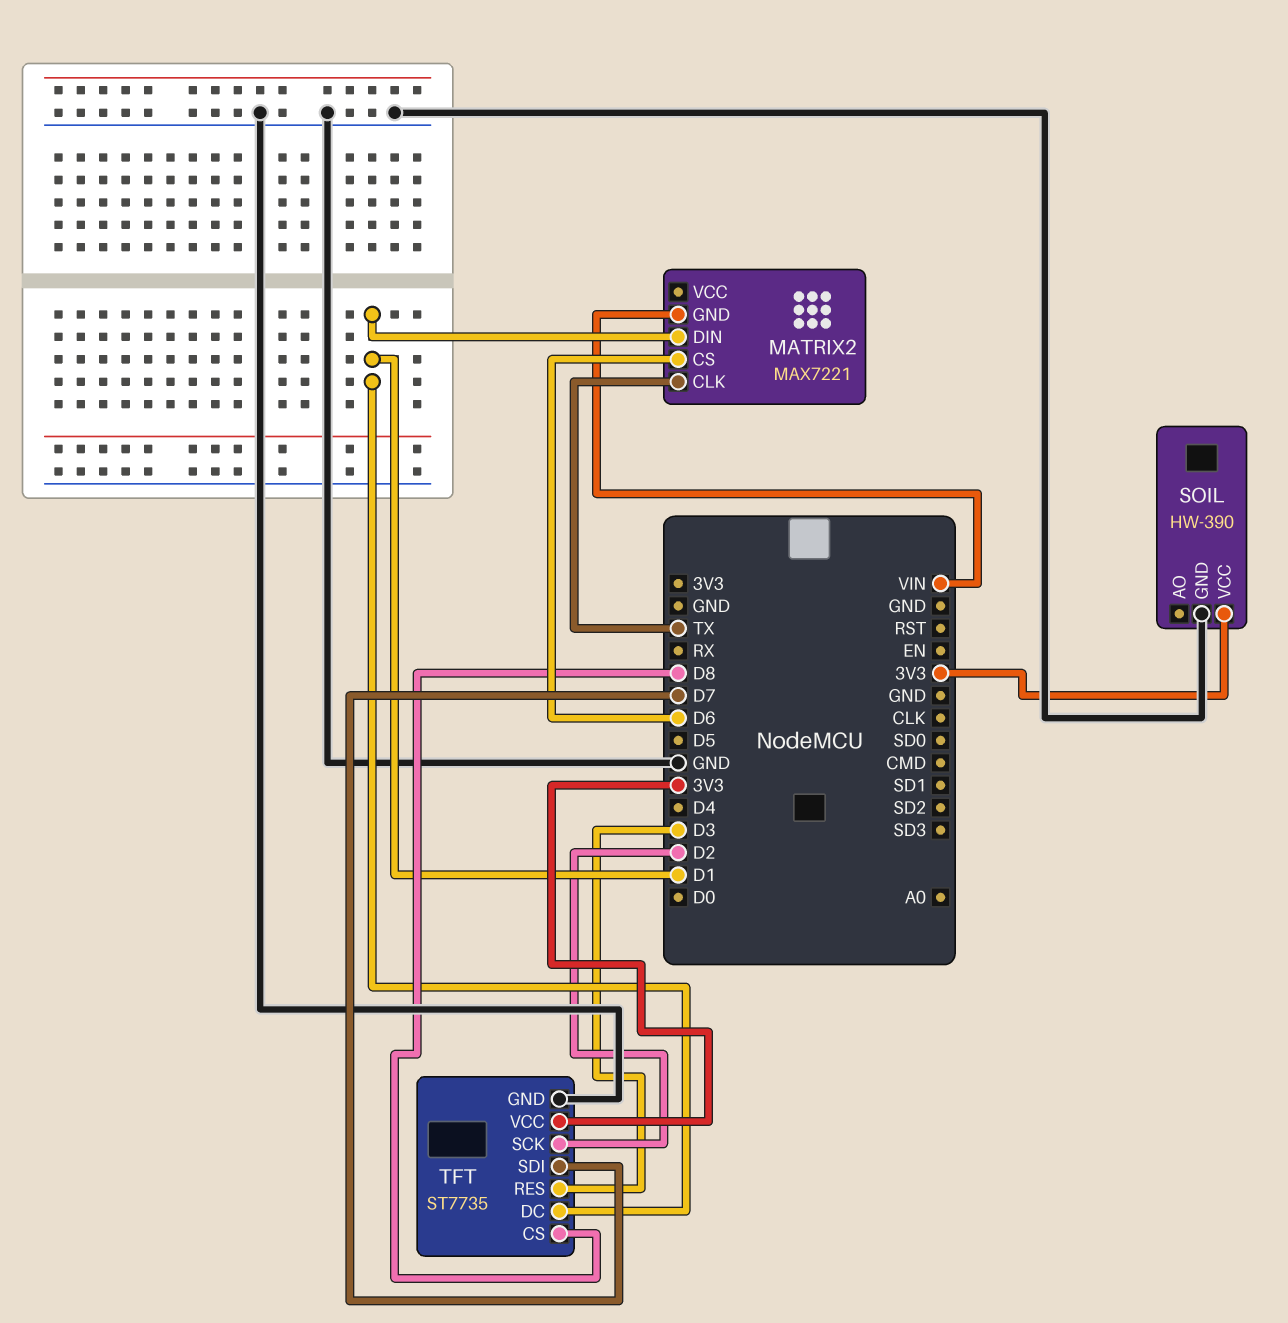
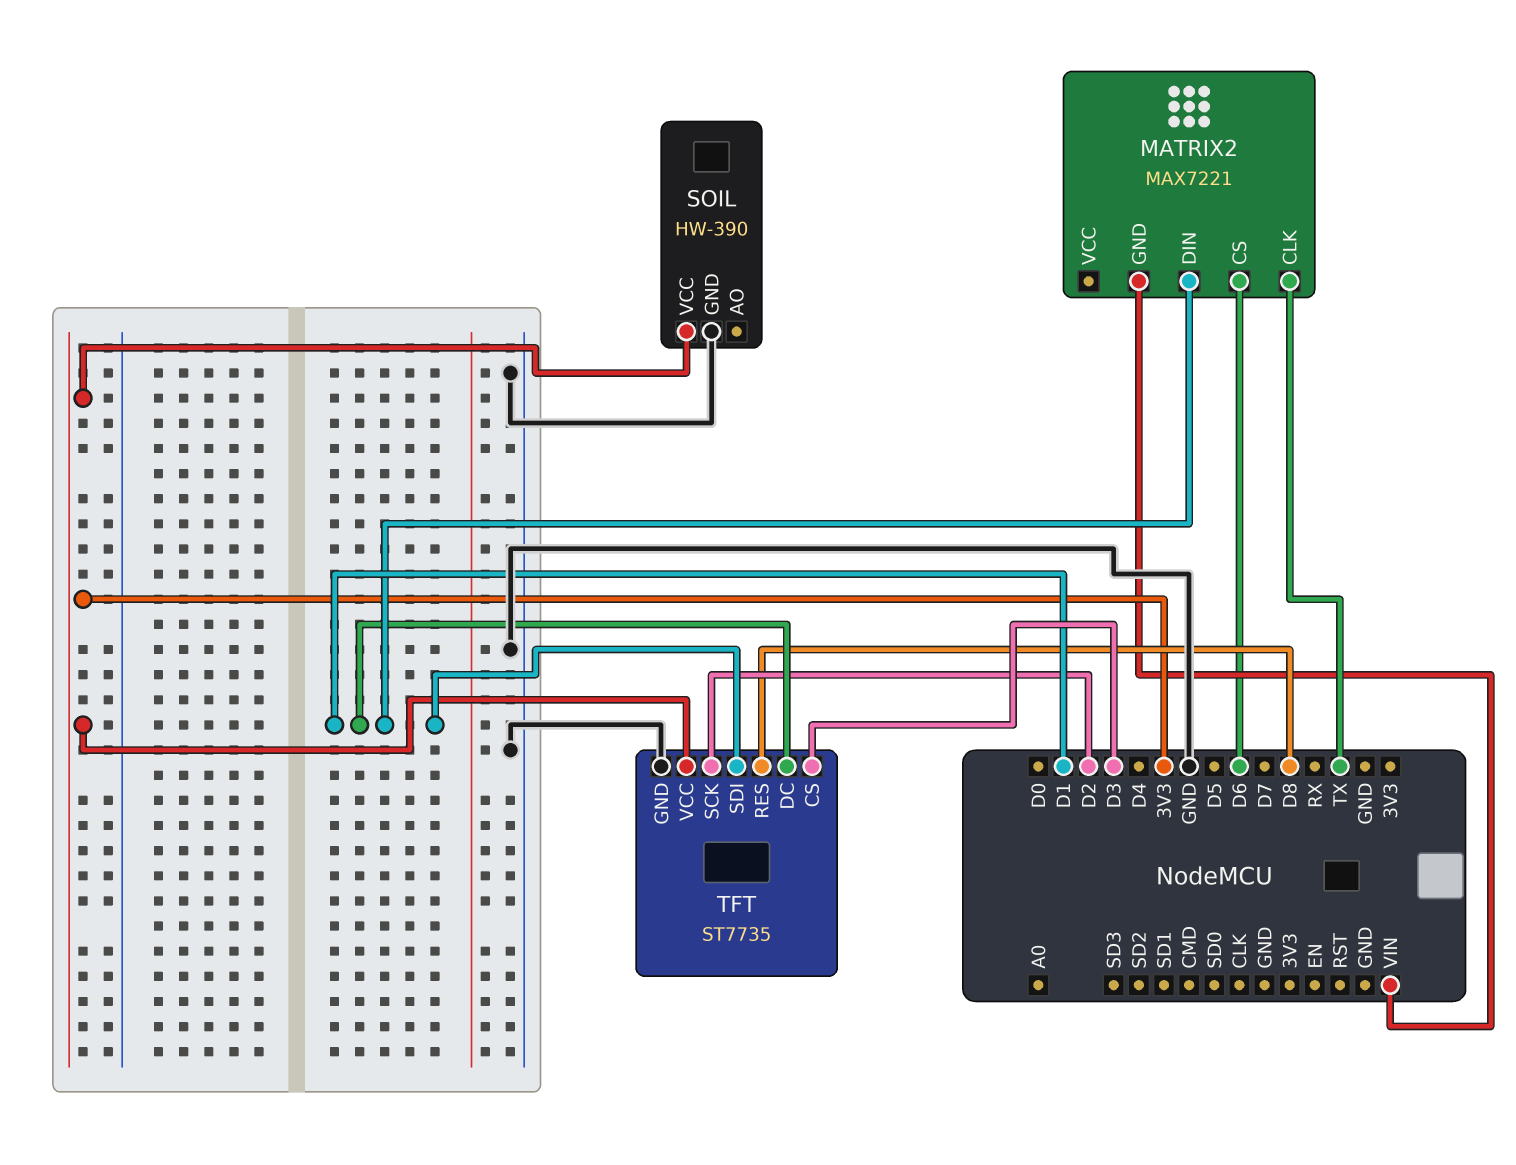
TFT pin CS: D8 -> D3
TFT pin RES: D3 -> D8
TFT pin SDI: D7 -> D1

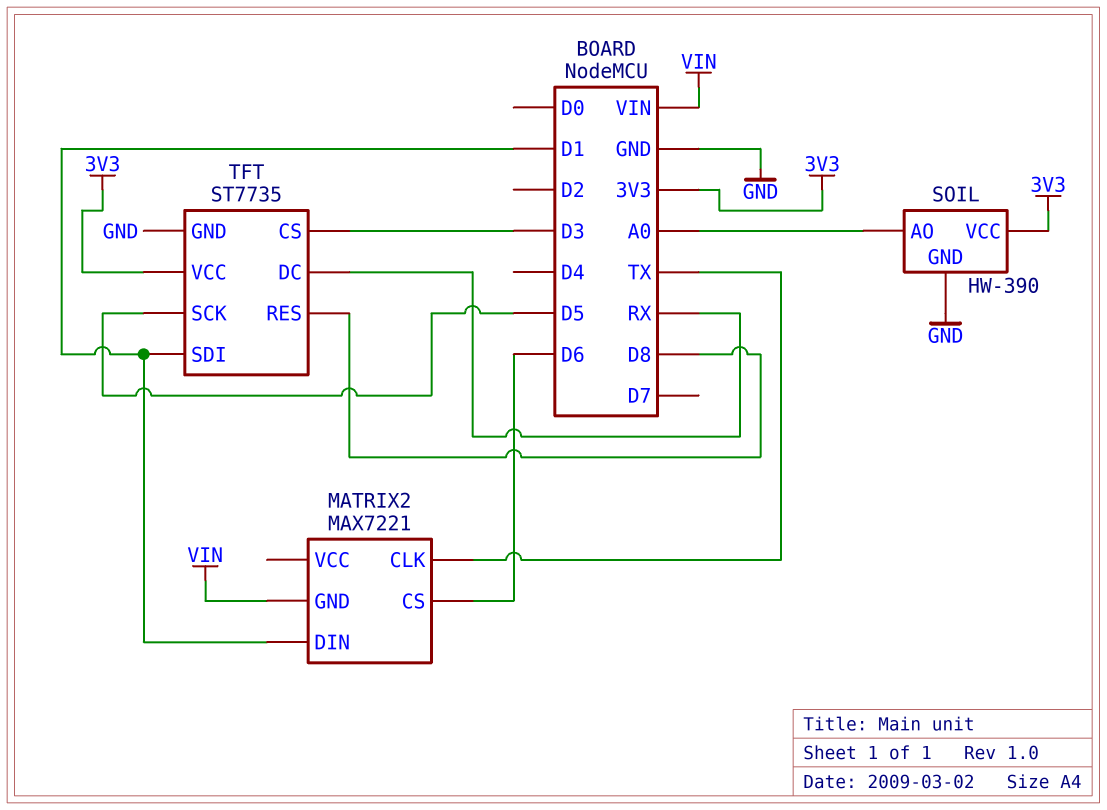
SOIL pin AO: none -> A0
TFT pin DC: D1 -> RX
TFT pin SCK: D2 -> D5

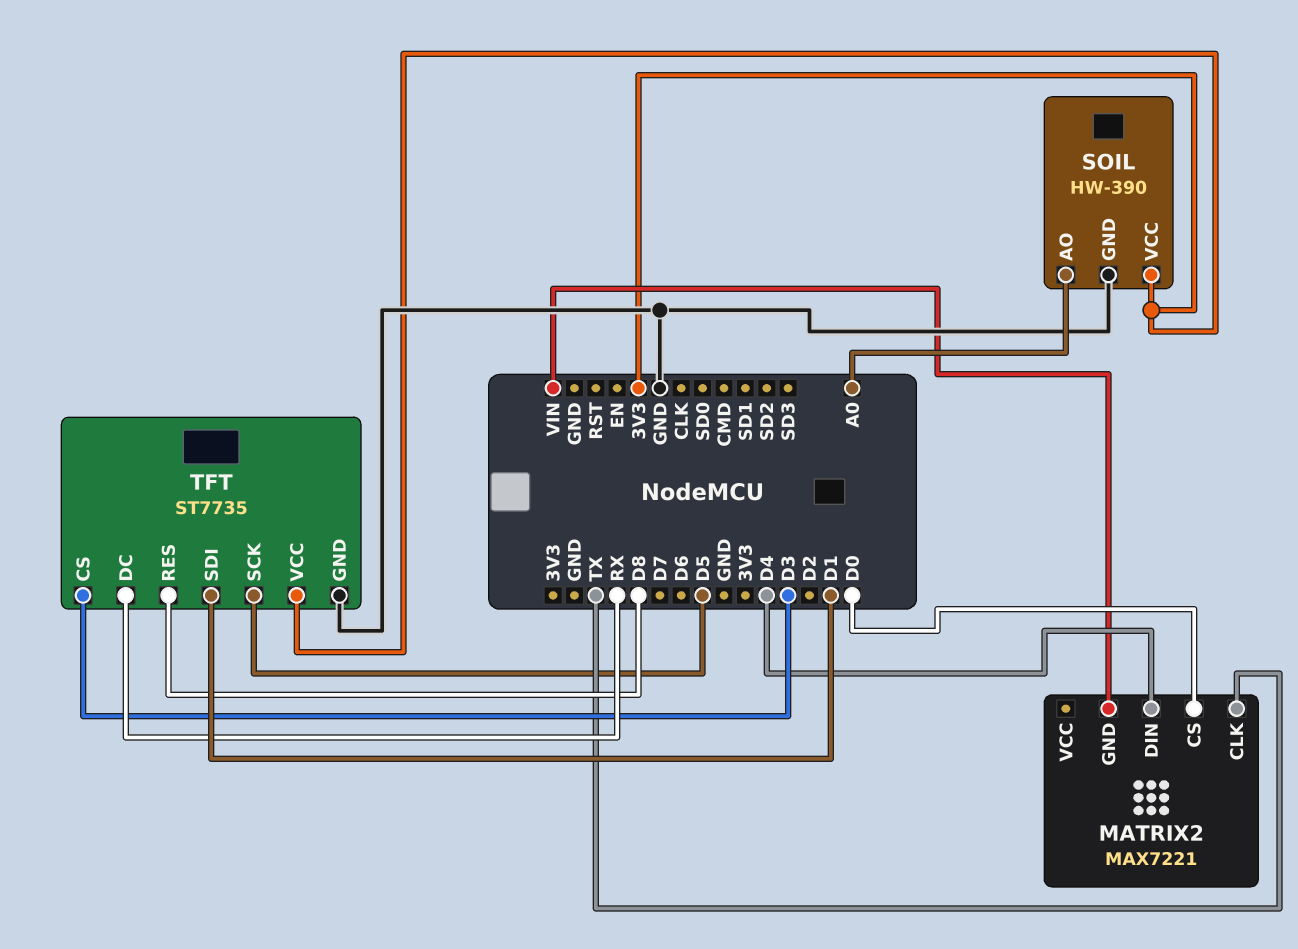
MATRIX2 pin CS: D6 -> D0
MATRIX2 pin DIN: D1 -> D4

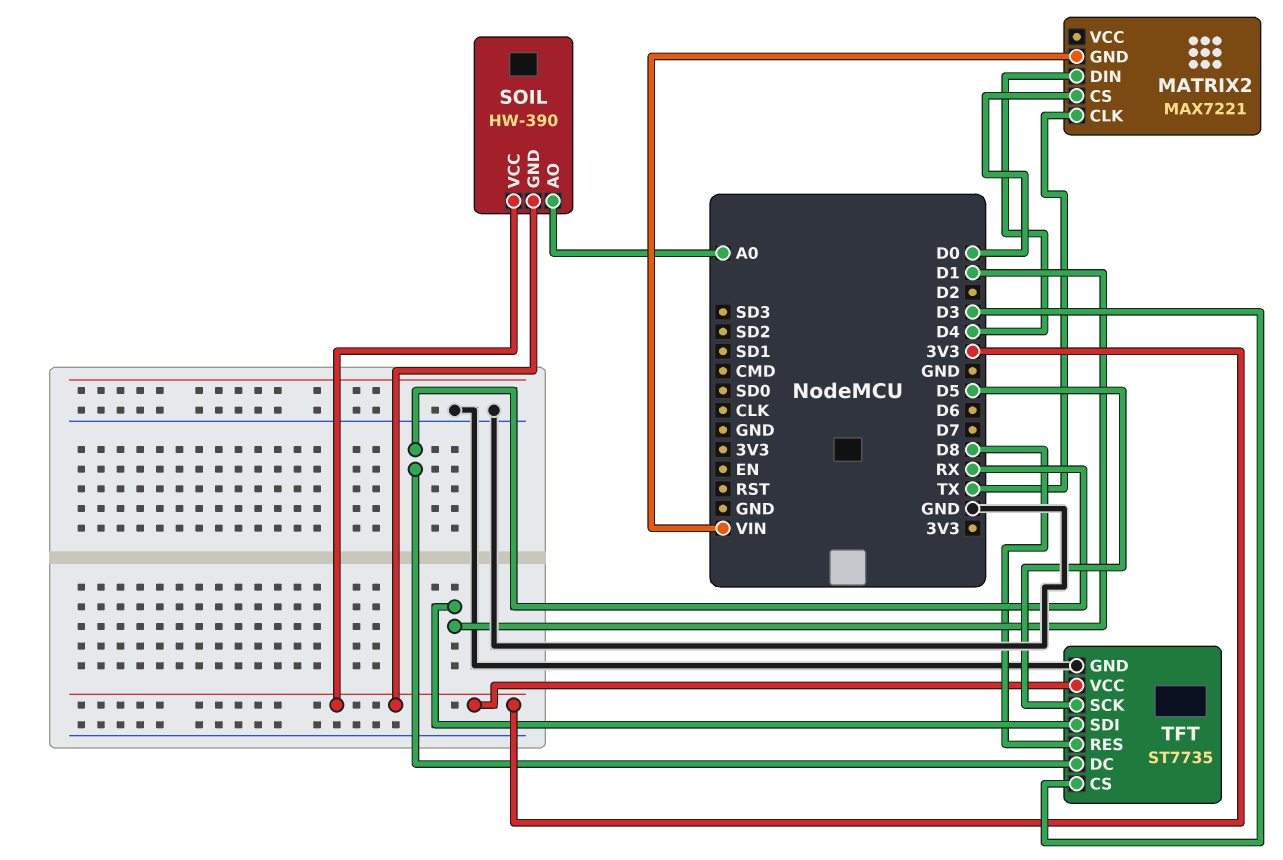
SOIL pin GND: GND -> 3V3

